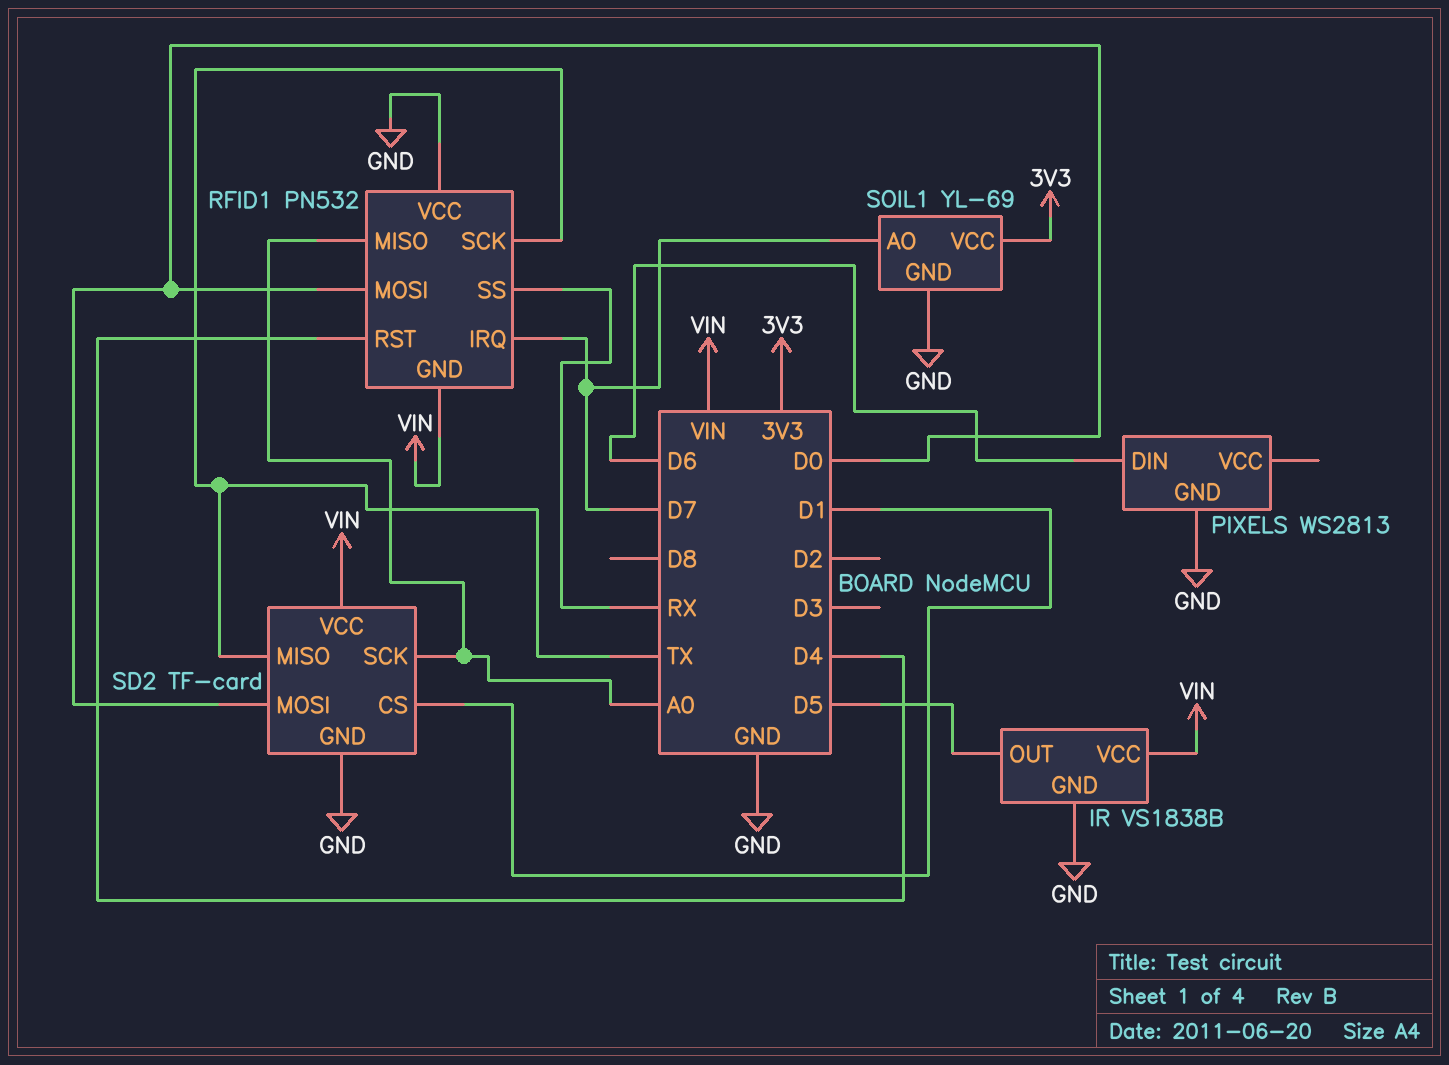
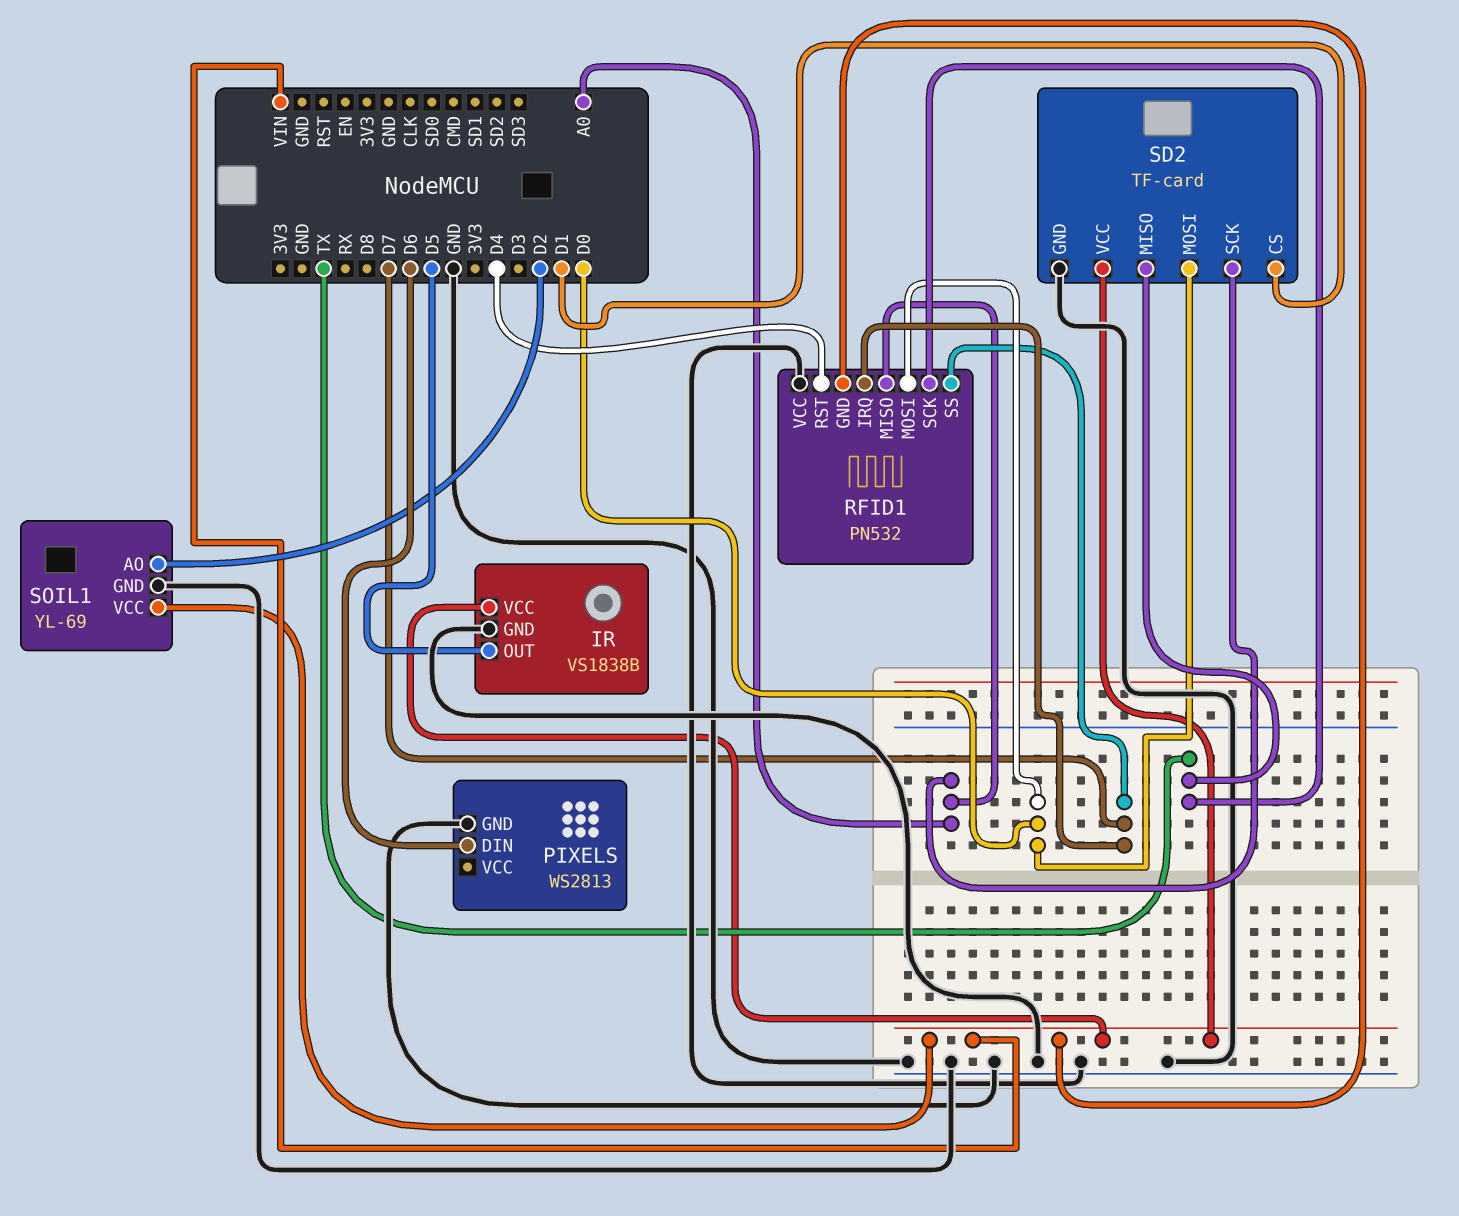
RFID1 pin SS: RX -> D7
SOIL1 pin AO: D7 -> D2
SOIL1 pin VCC: 3V3 -> VIN

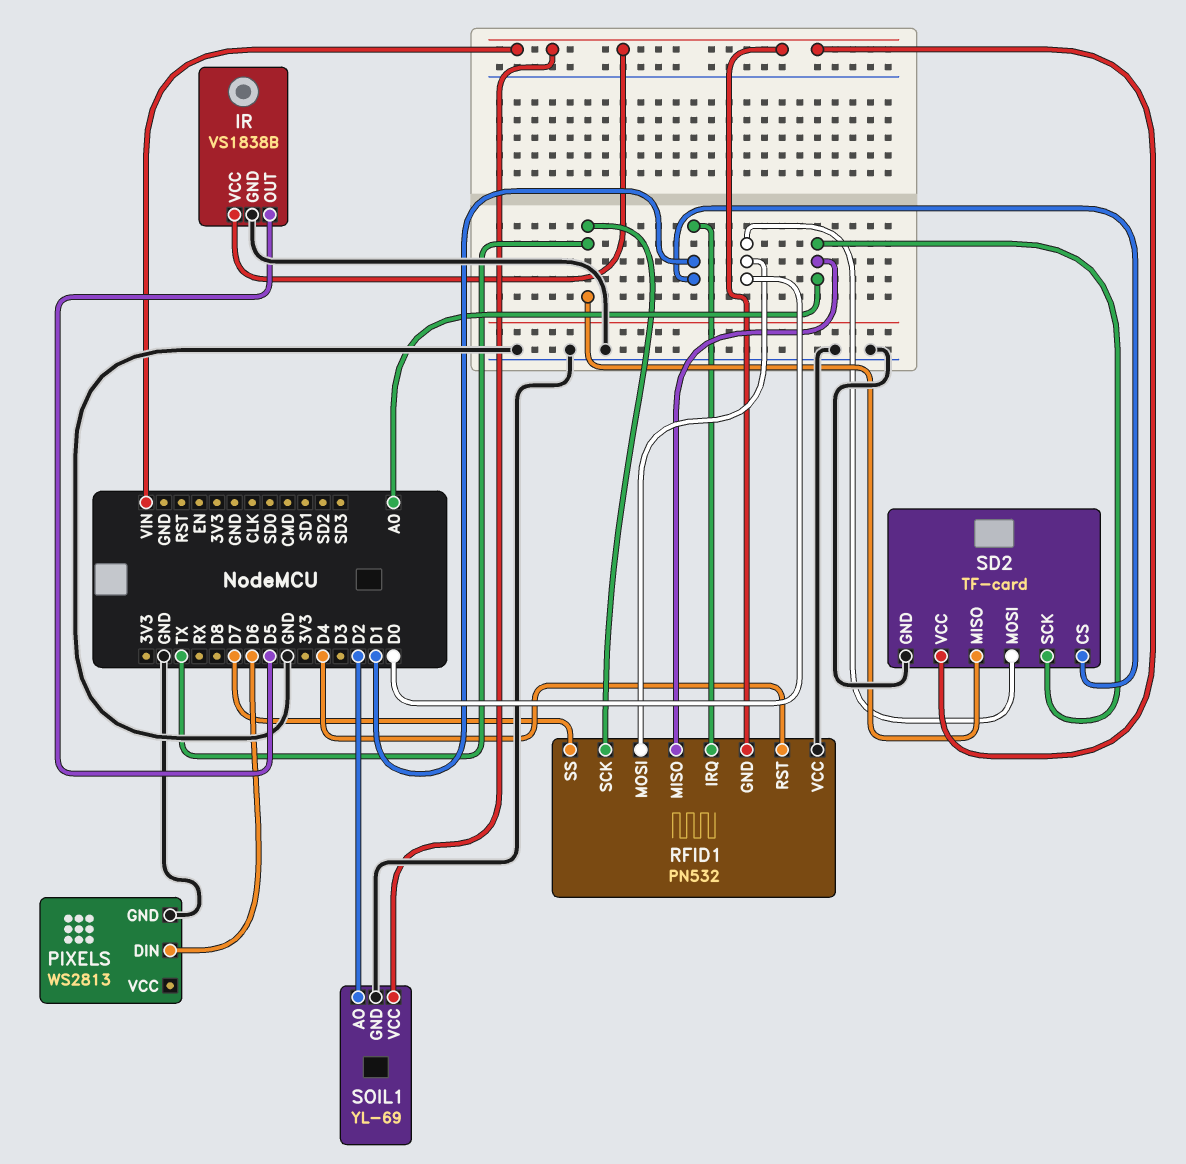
RFID1 pin IRQ: D7 -> D1

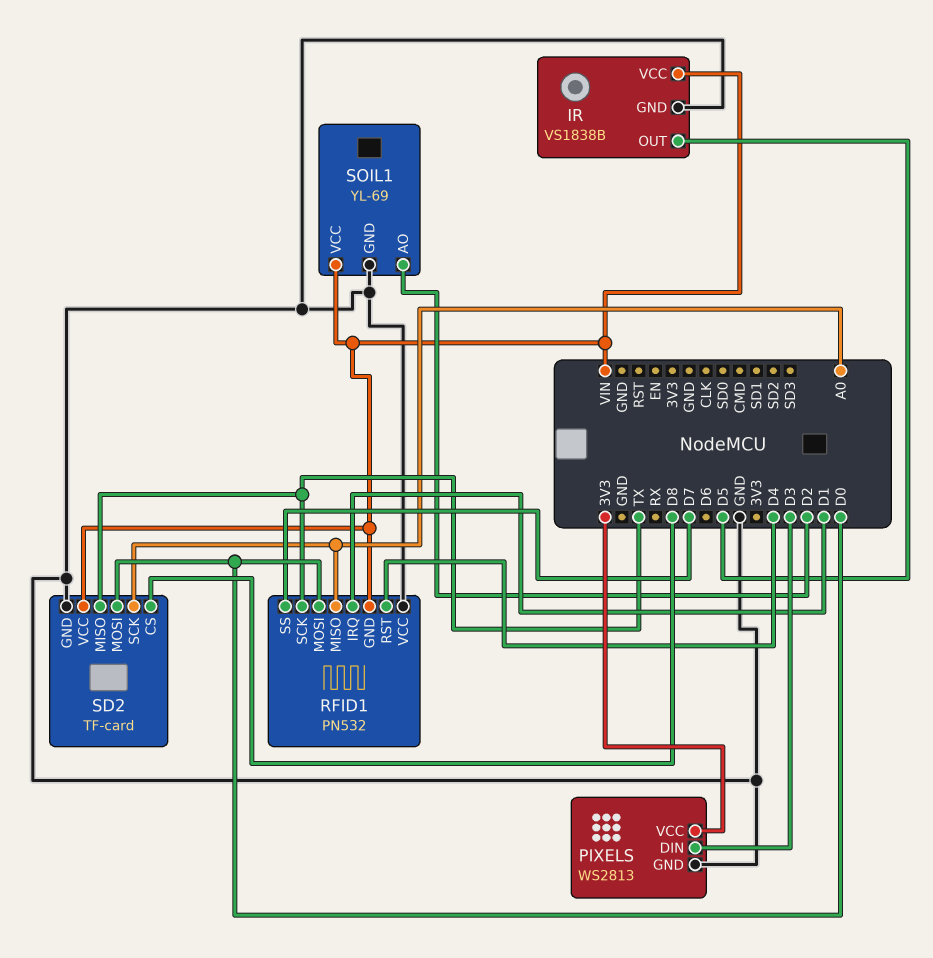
PIXELS pin DIN: D6 -> D3
PIXELS pin VCC: none -> 3V3
SD2 pin CS: D1 -> D8

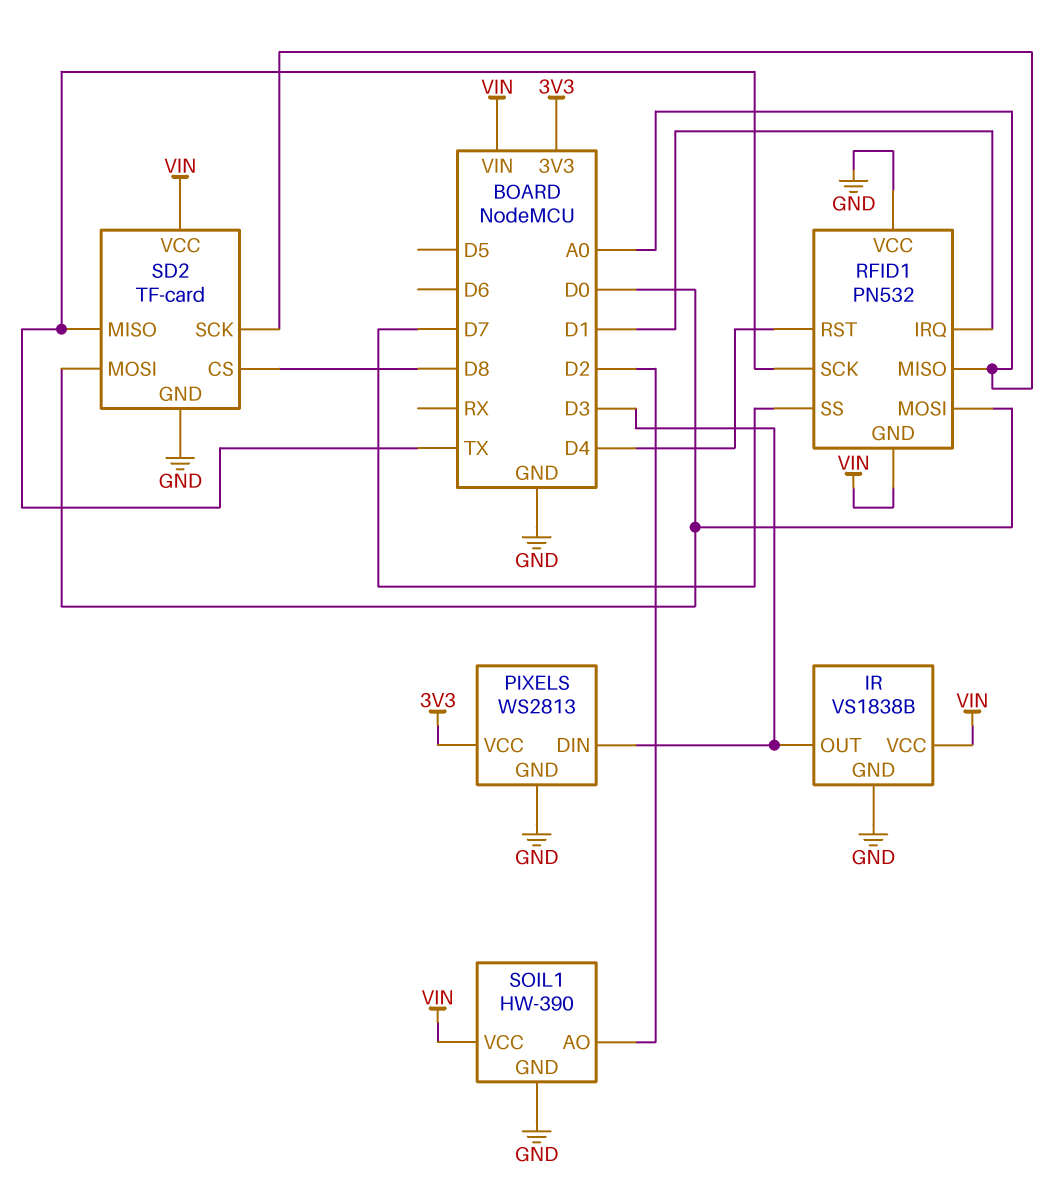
IR pin OUT: D5 -> D3
SOIL1: YL-69 -> HW-390

